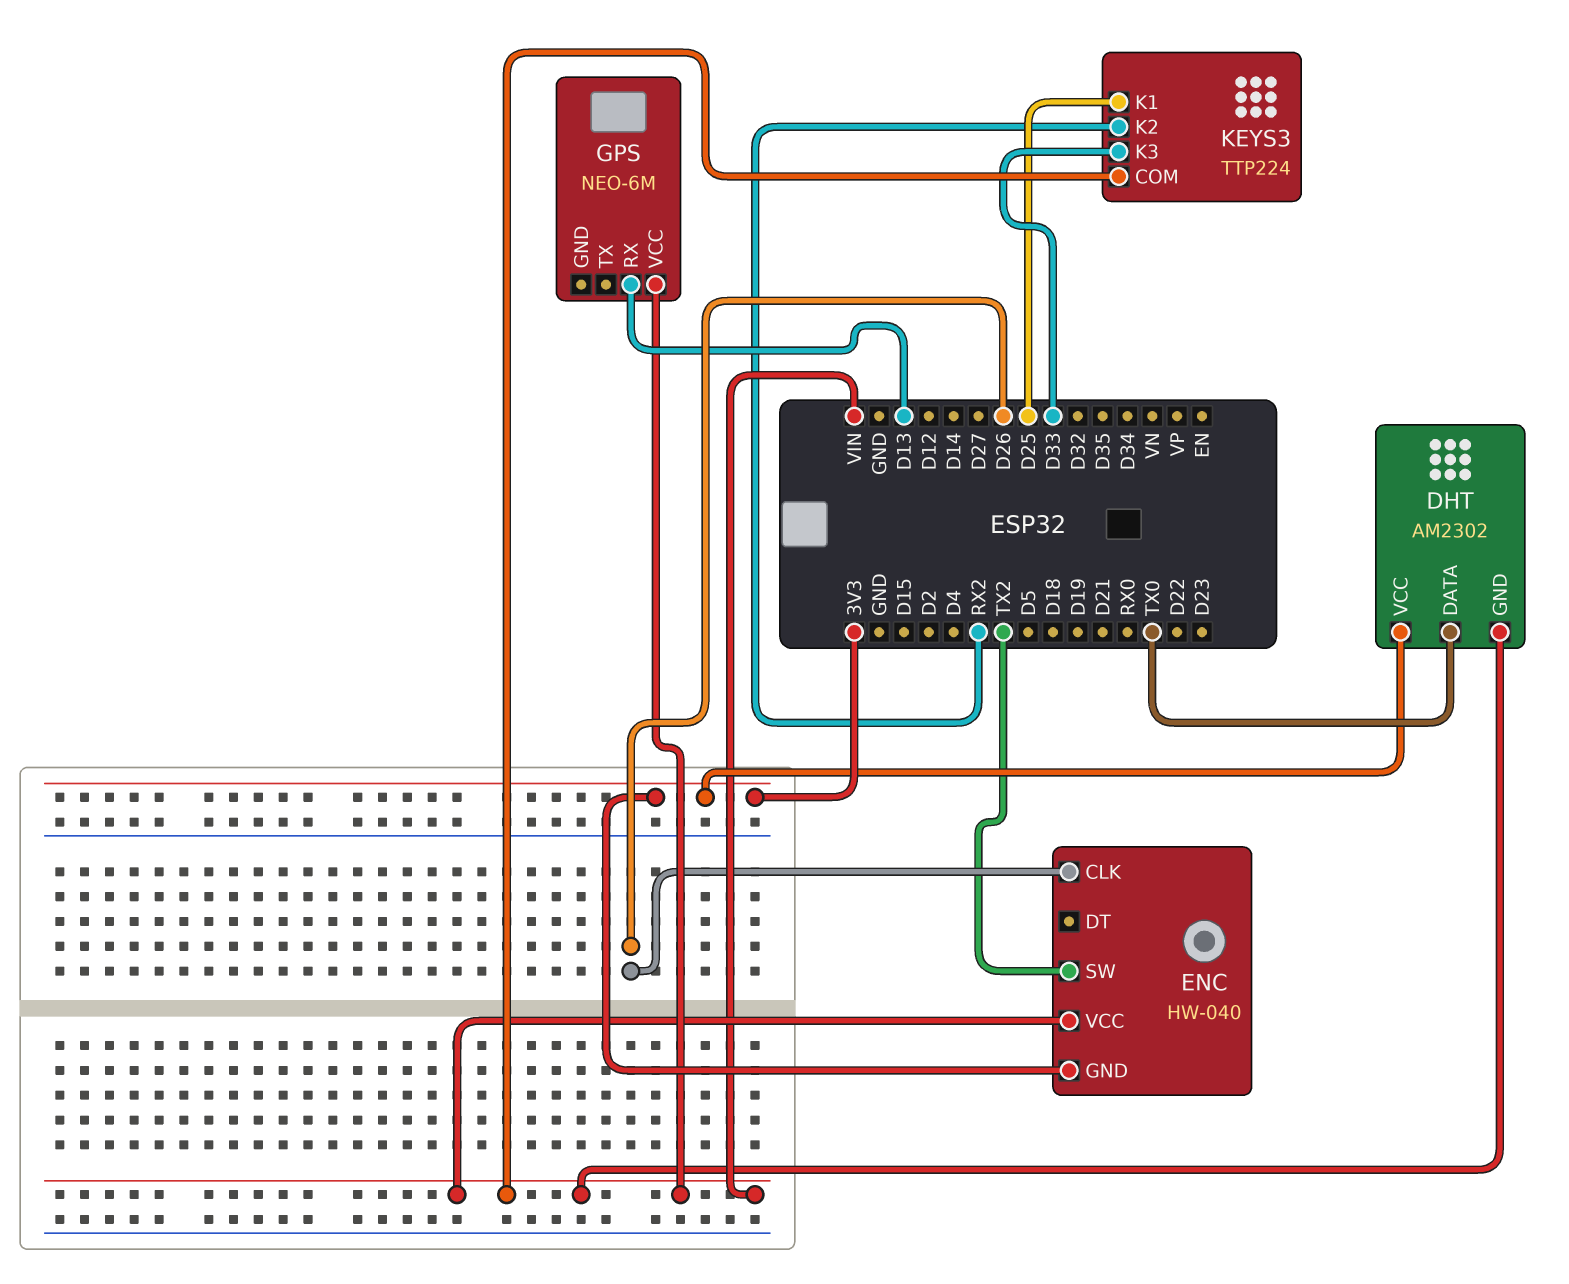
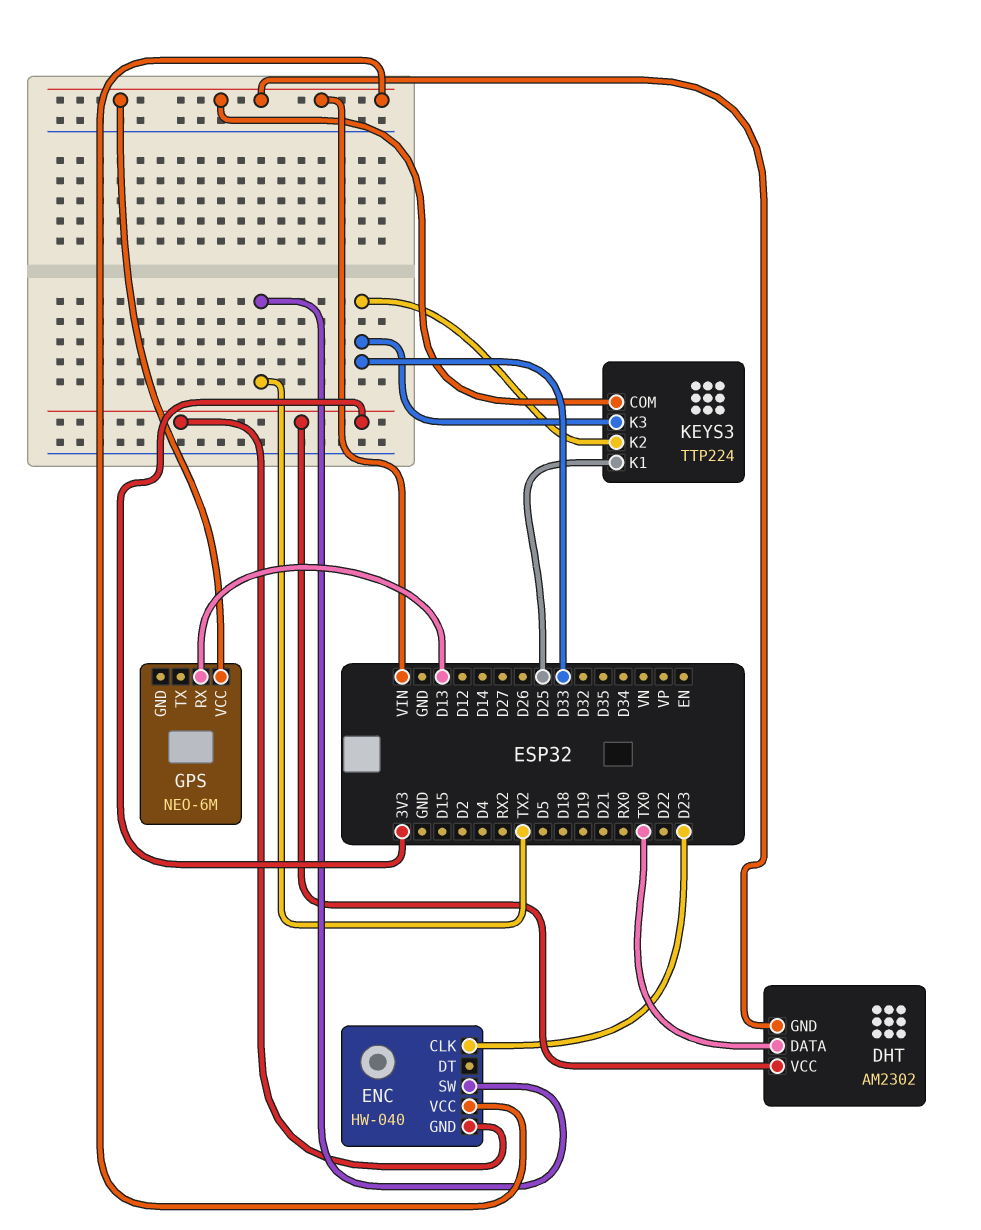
ENC pin CLK: D26 -> D23
KEYS3 pin K2: RX2 -> D33

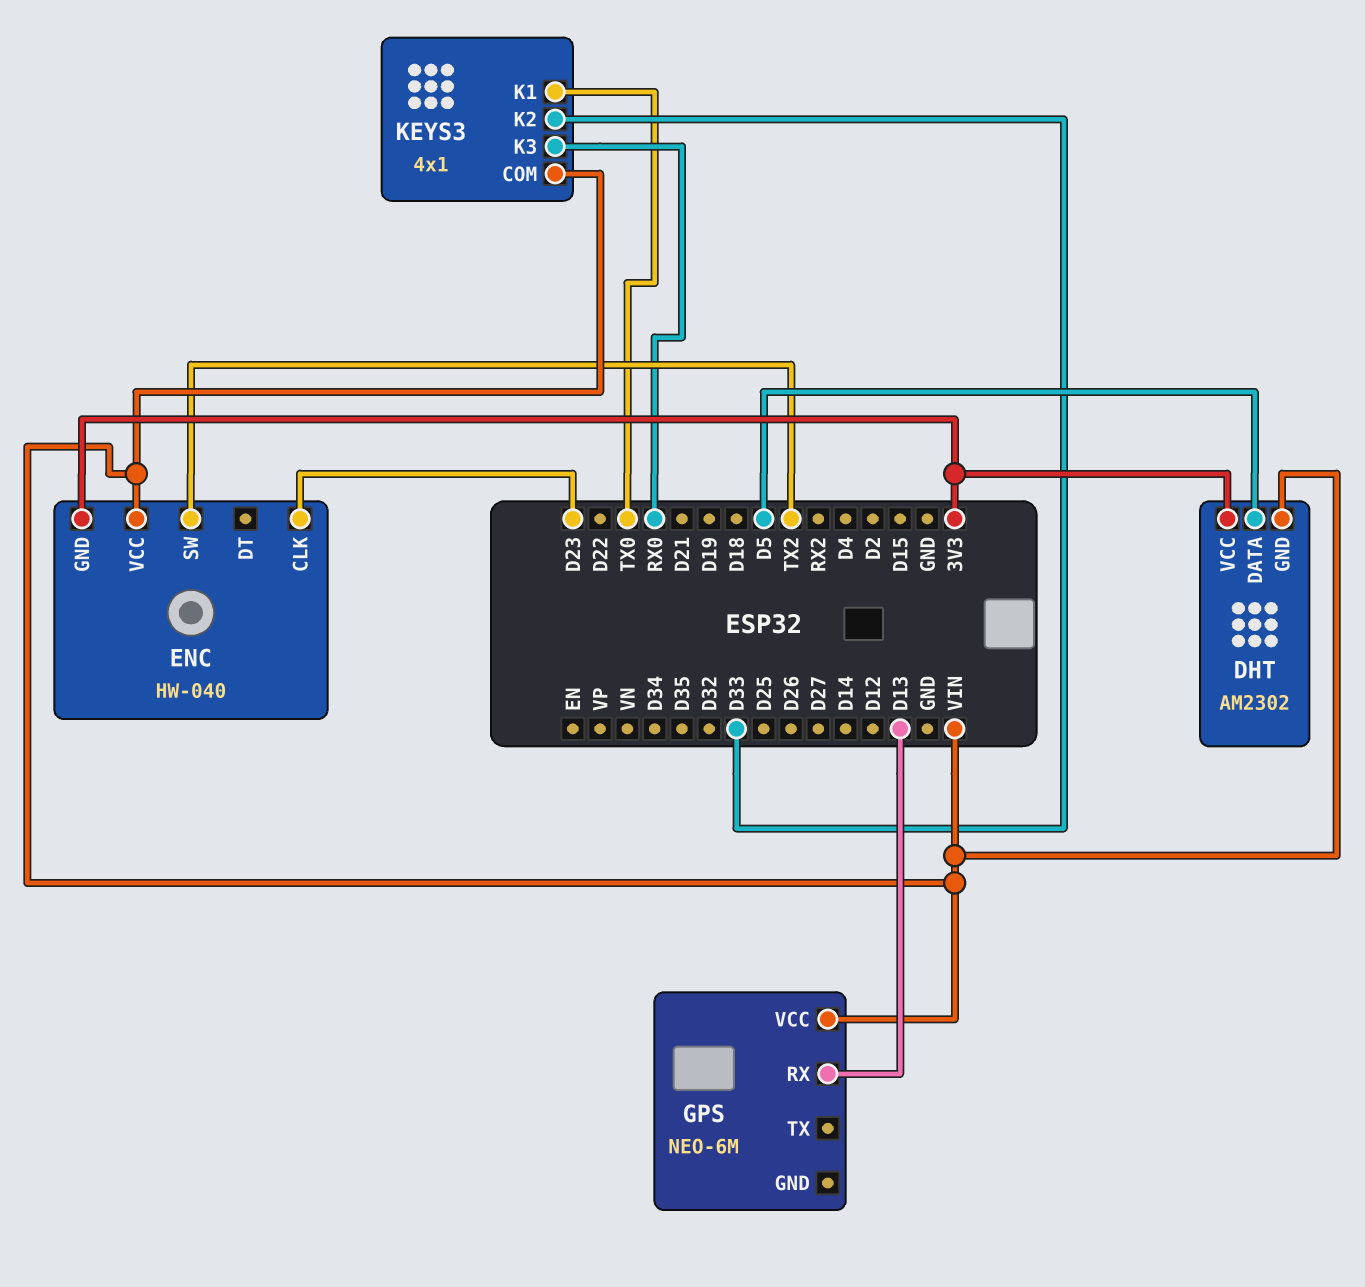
DHT pin DATA: TX0 -> D5
KEYS3: TTP224 -> 4x1
KEYS3 pin K1: D25 -> TX0
KEYS3 pin K3: D33 -> RX0

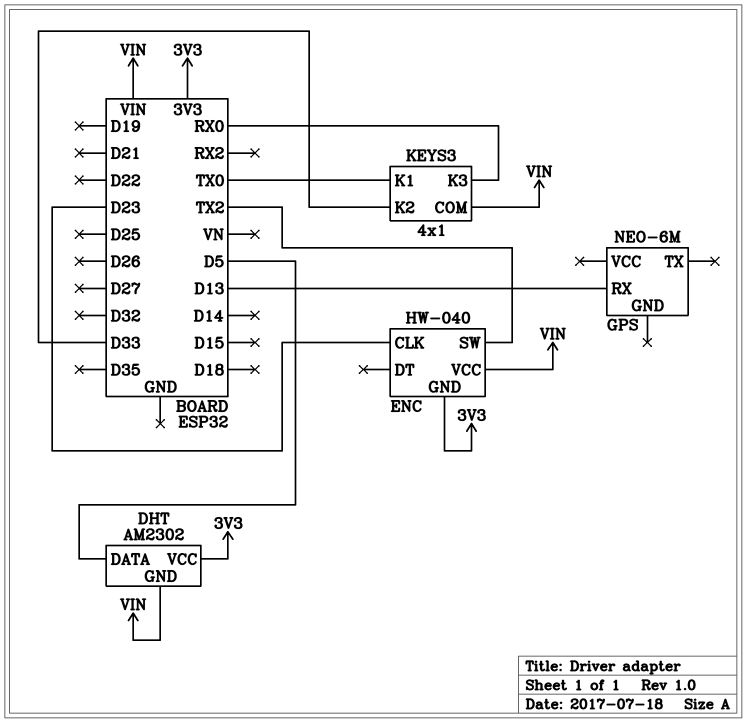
GPS pin VCC: VIN -> none

